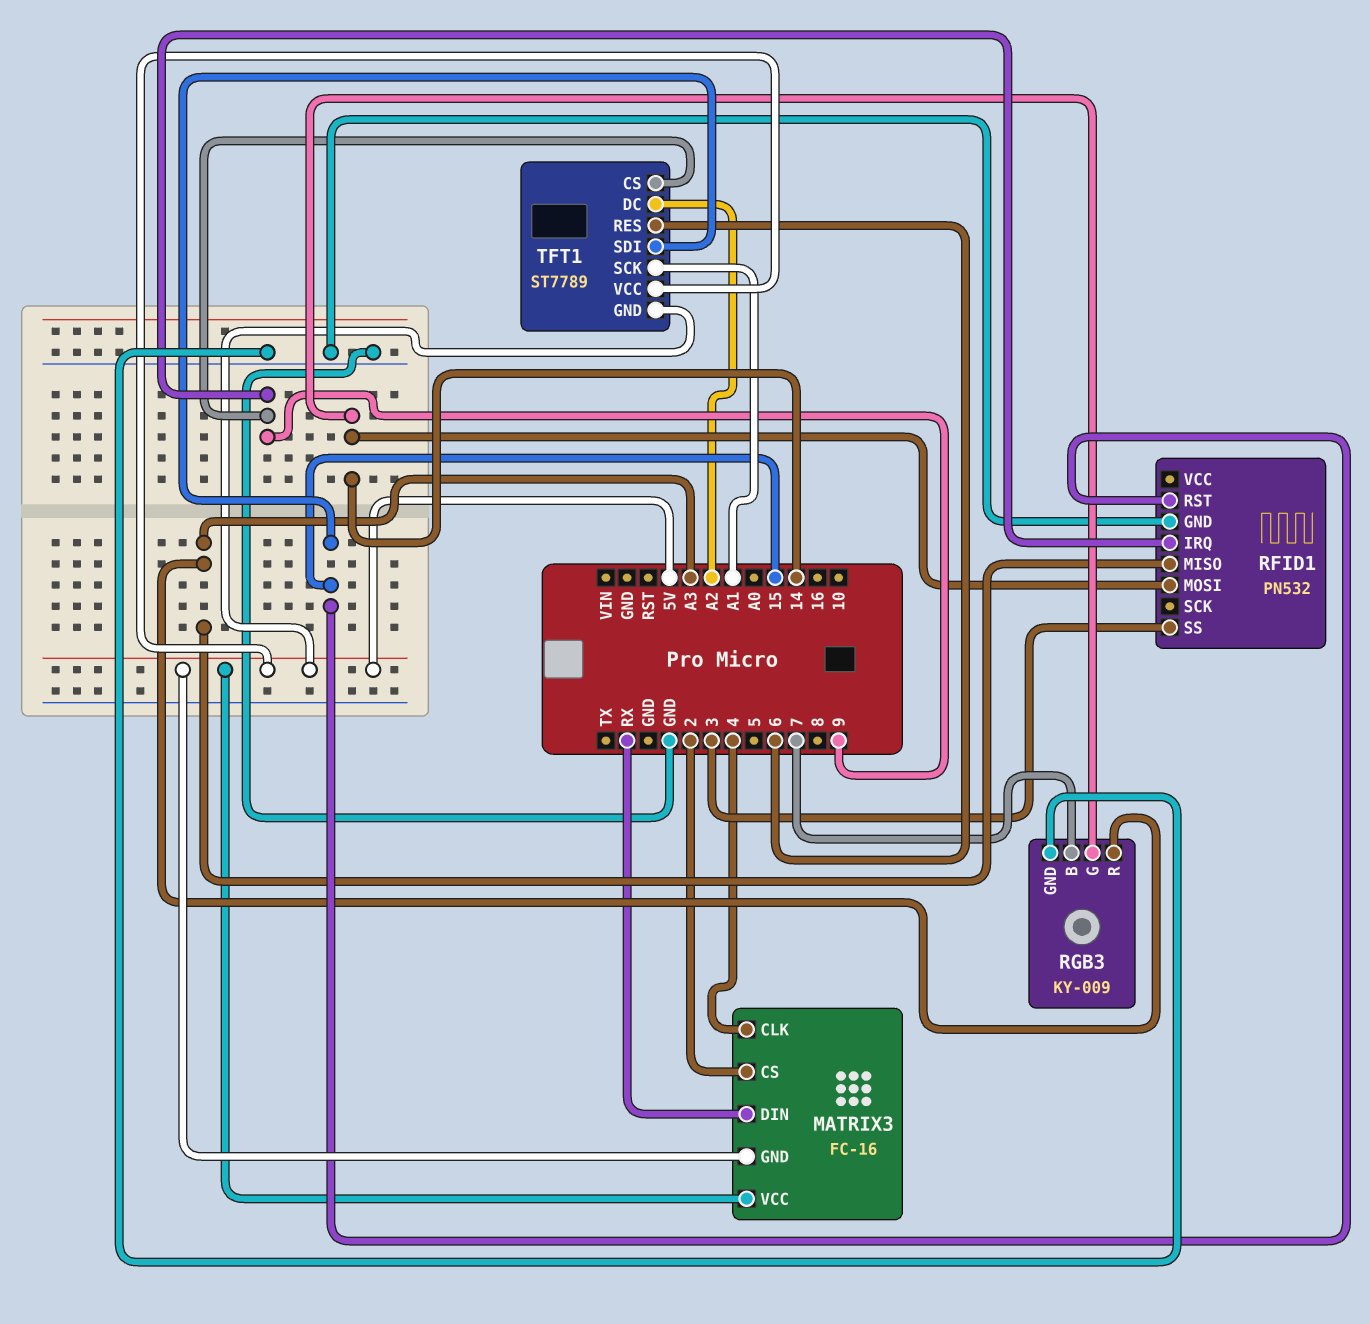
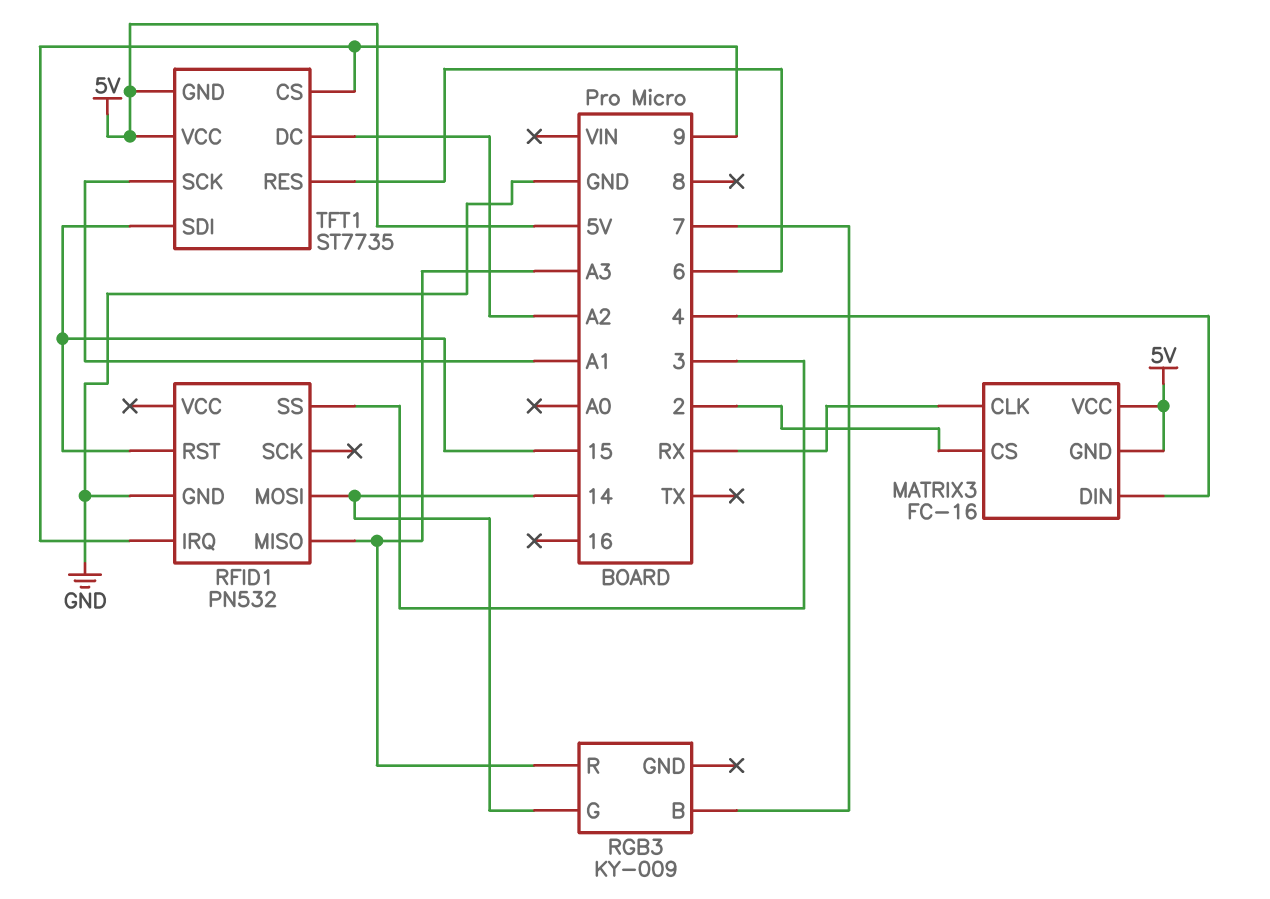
MATRIX3 pin CLK: 4 -> RX
MATRIX3 pin DIN: RX -> 4
RGB3 pin GND: GND -> none
TFT1: ST7789 -> ST7735

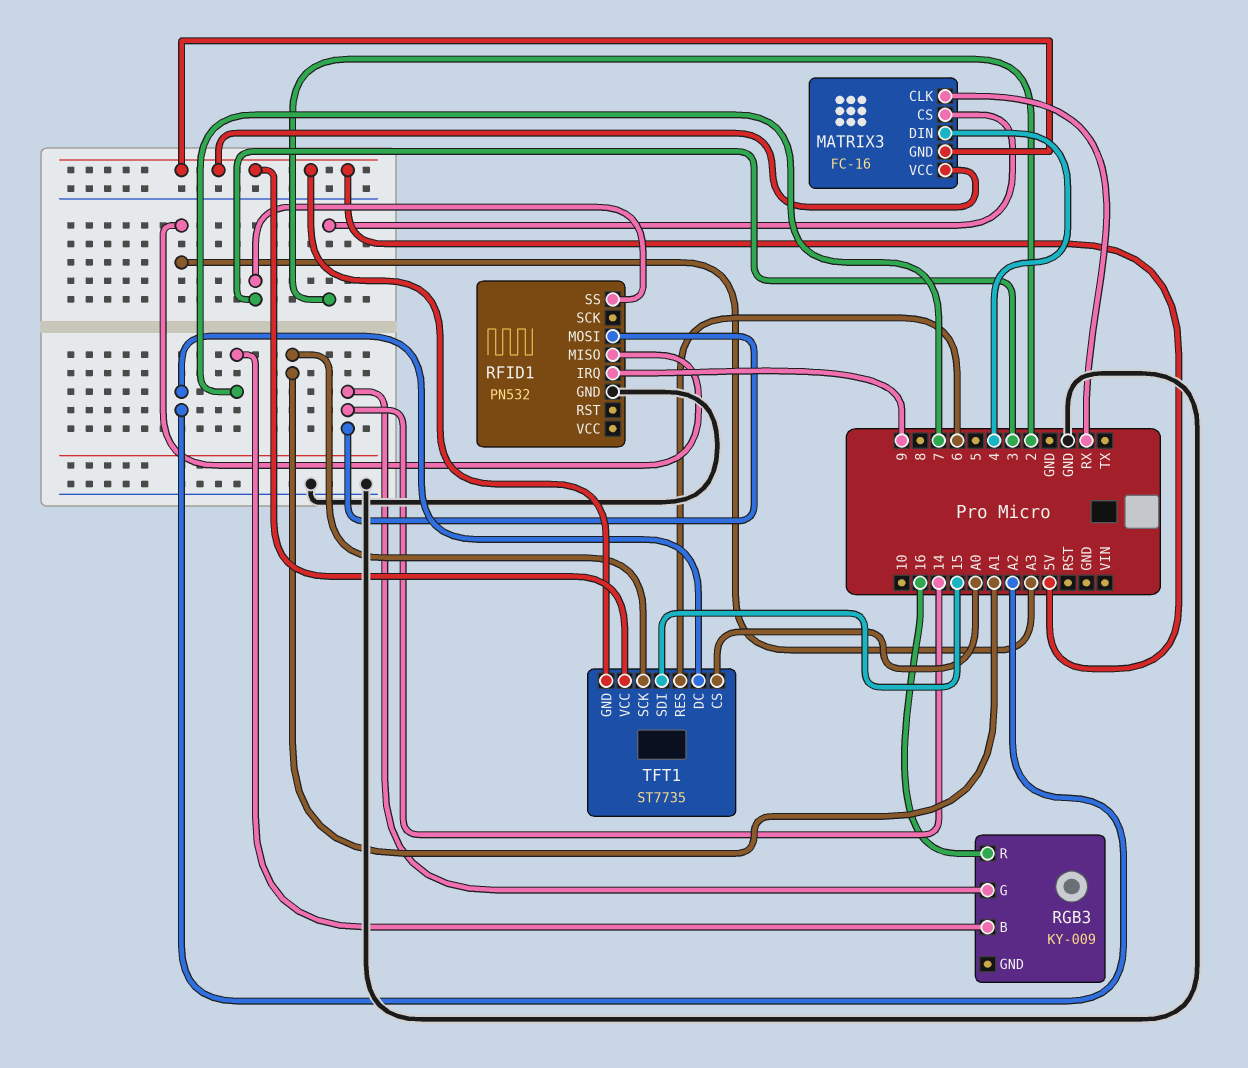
RFID1 pin RST: 15 -> none
RGB3 pin R: A3 -> 16
TFT1 pin CS: 9 -> A0

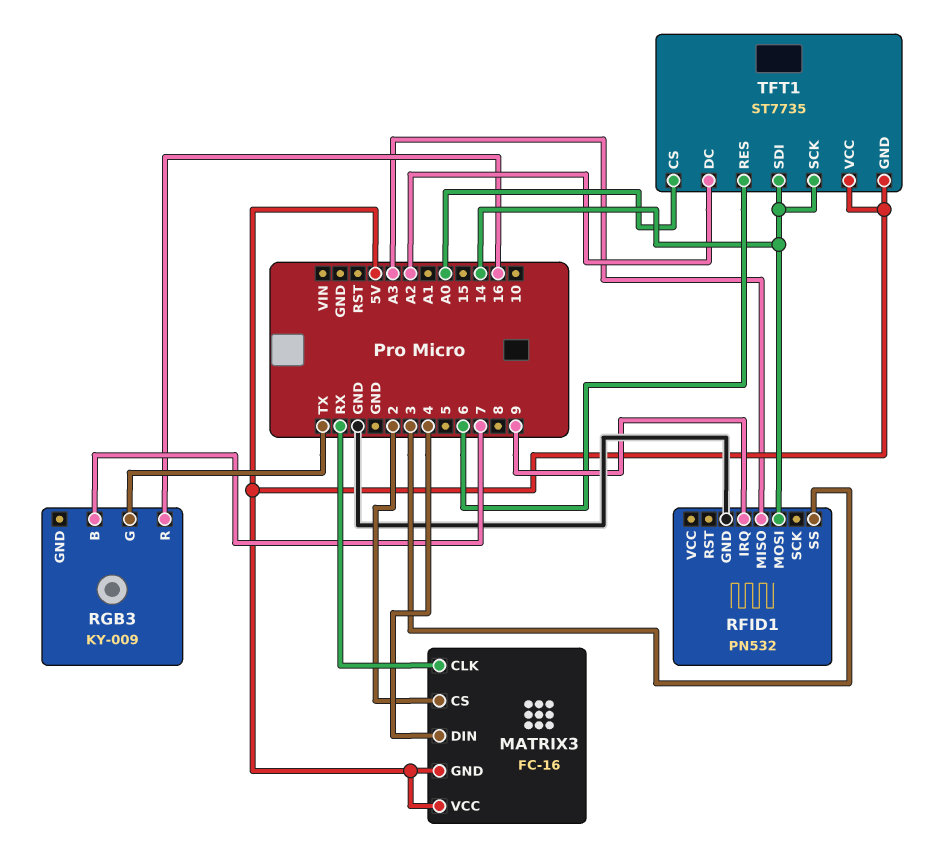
RGB3 pin G: 14 -> TX
TFT1 pin SCK: A1 -> 14
TFT1 pin SDI: 15 -> 14

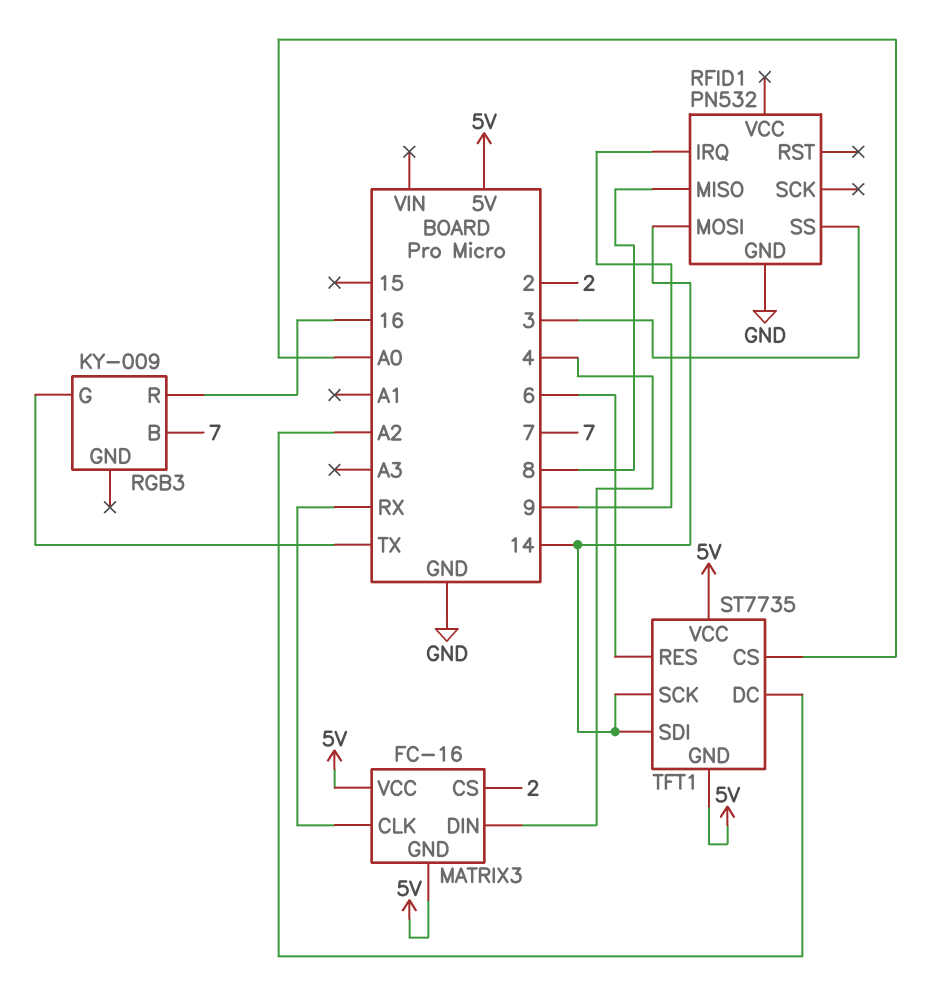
RFID1 pin MISO: A3 -> 8

